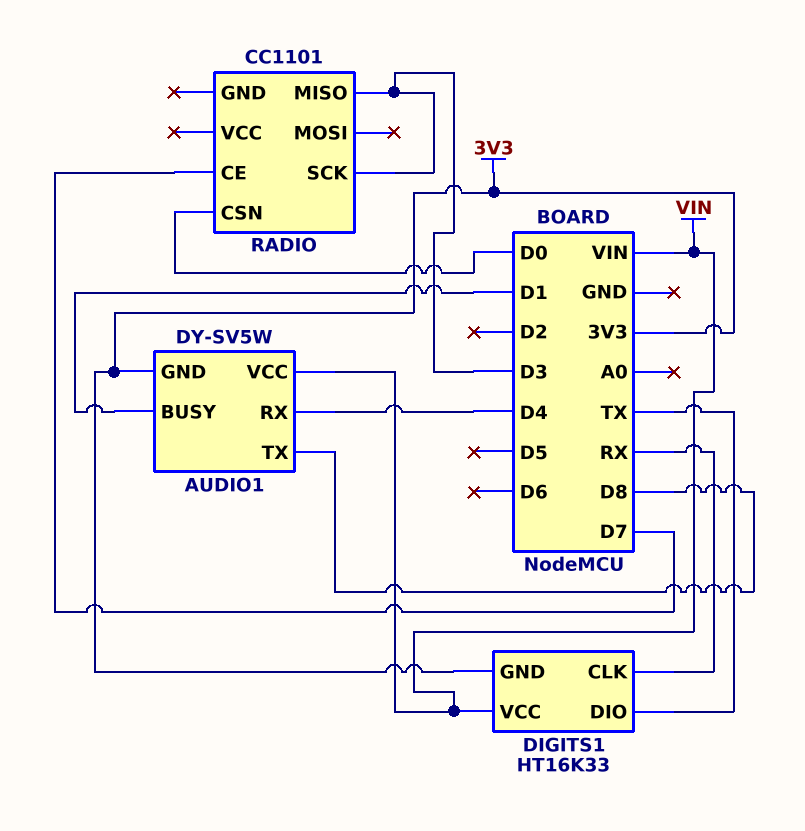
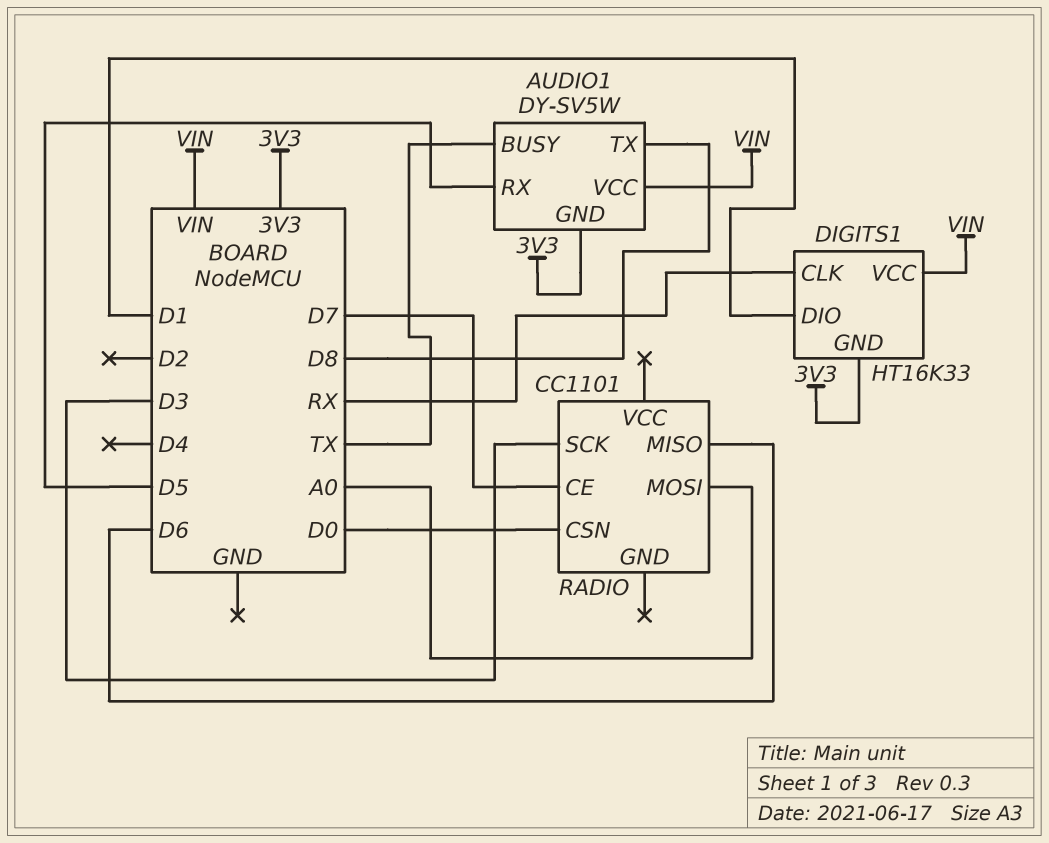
AUDIO1 pin BUSY: D1 -> TX
AUDIO1 pin RX: D4 -> D5
DIGITS1 pin DIO: TX -> D1
RADIO pin MISO: D3 -> D6
RADIO pin MOSI: none -> A0

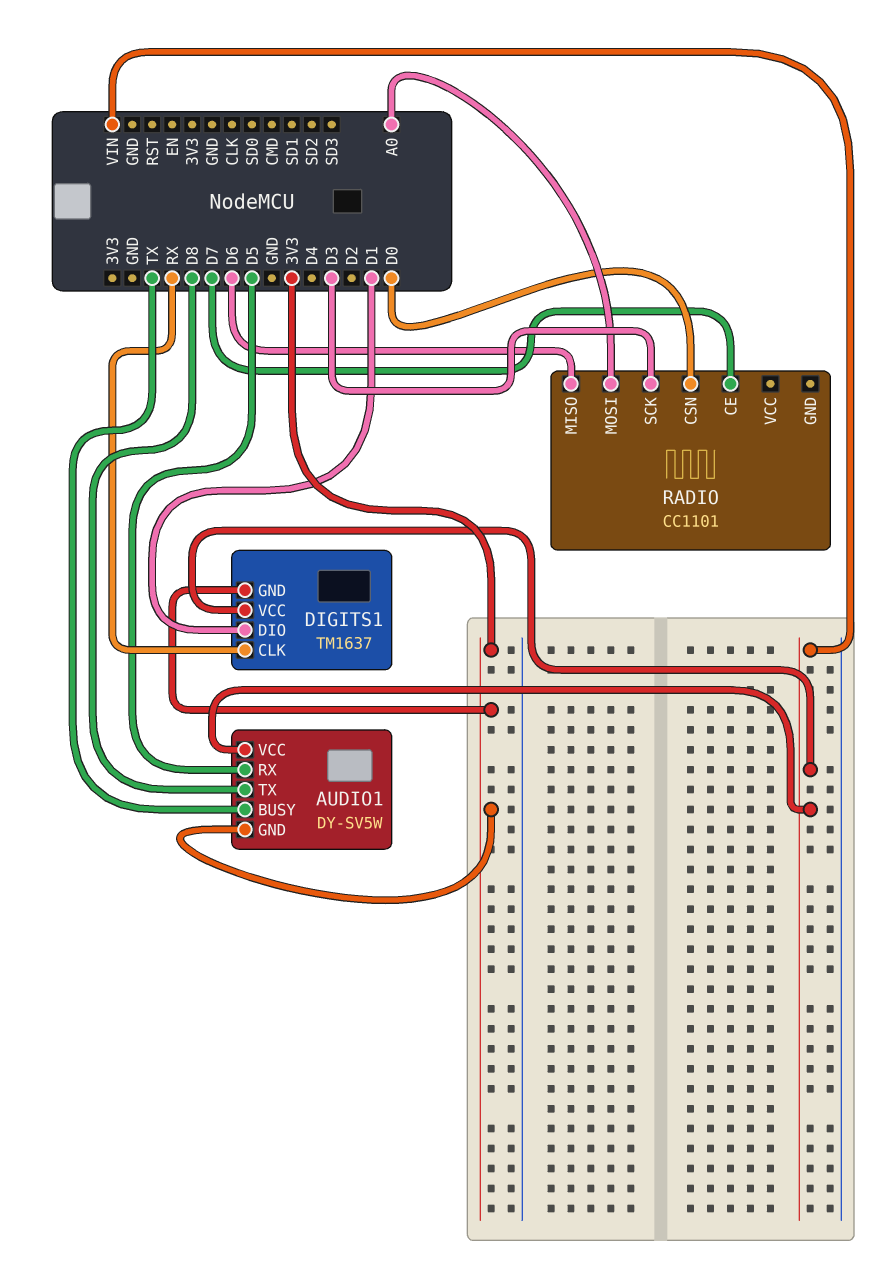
DIGITS1: HT16K33 -> TM1637

